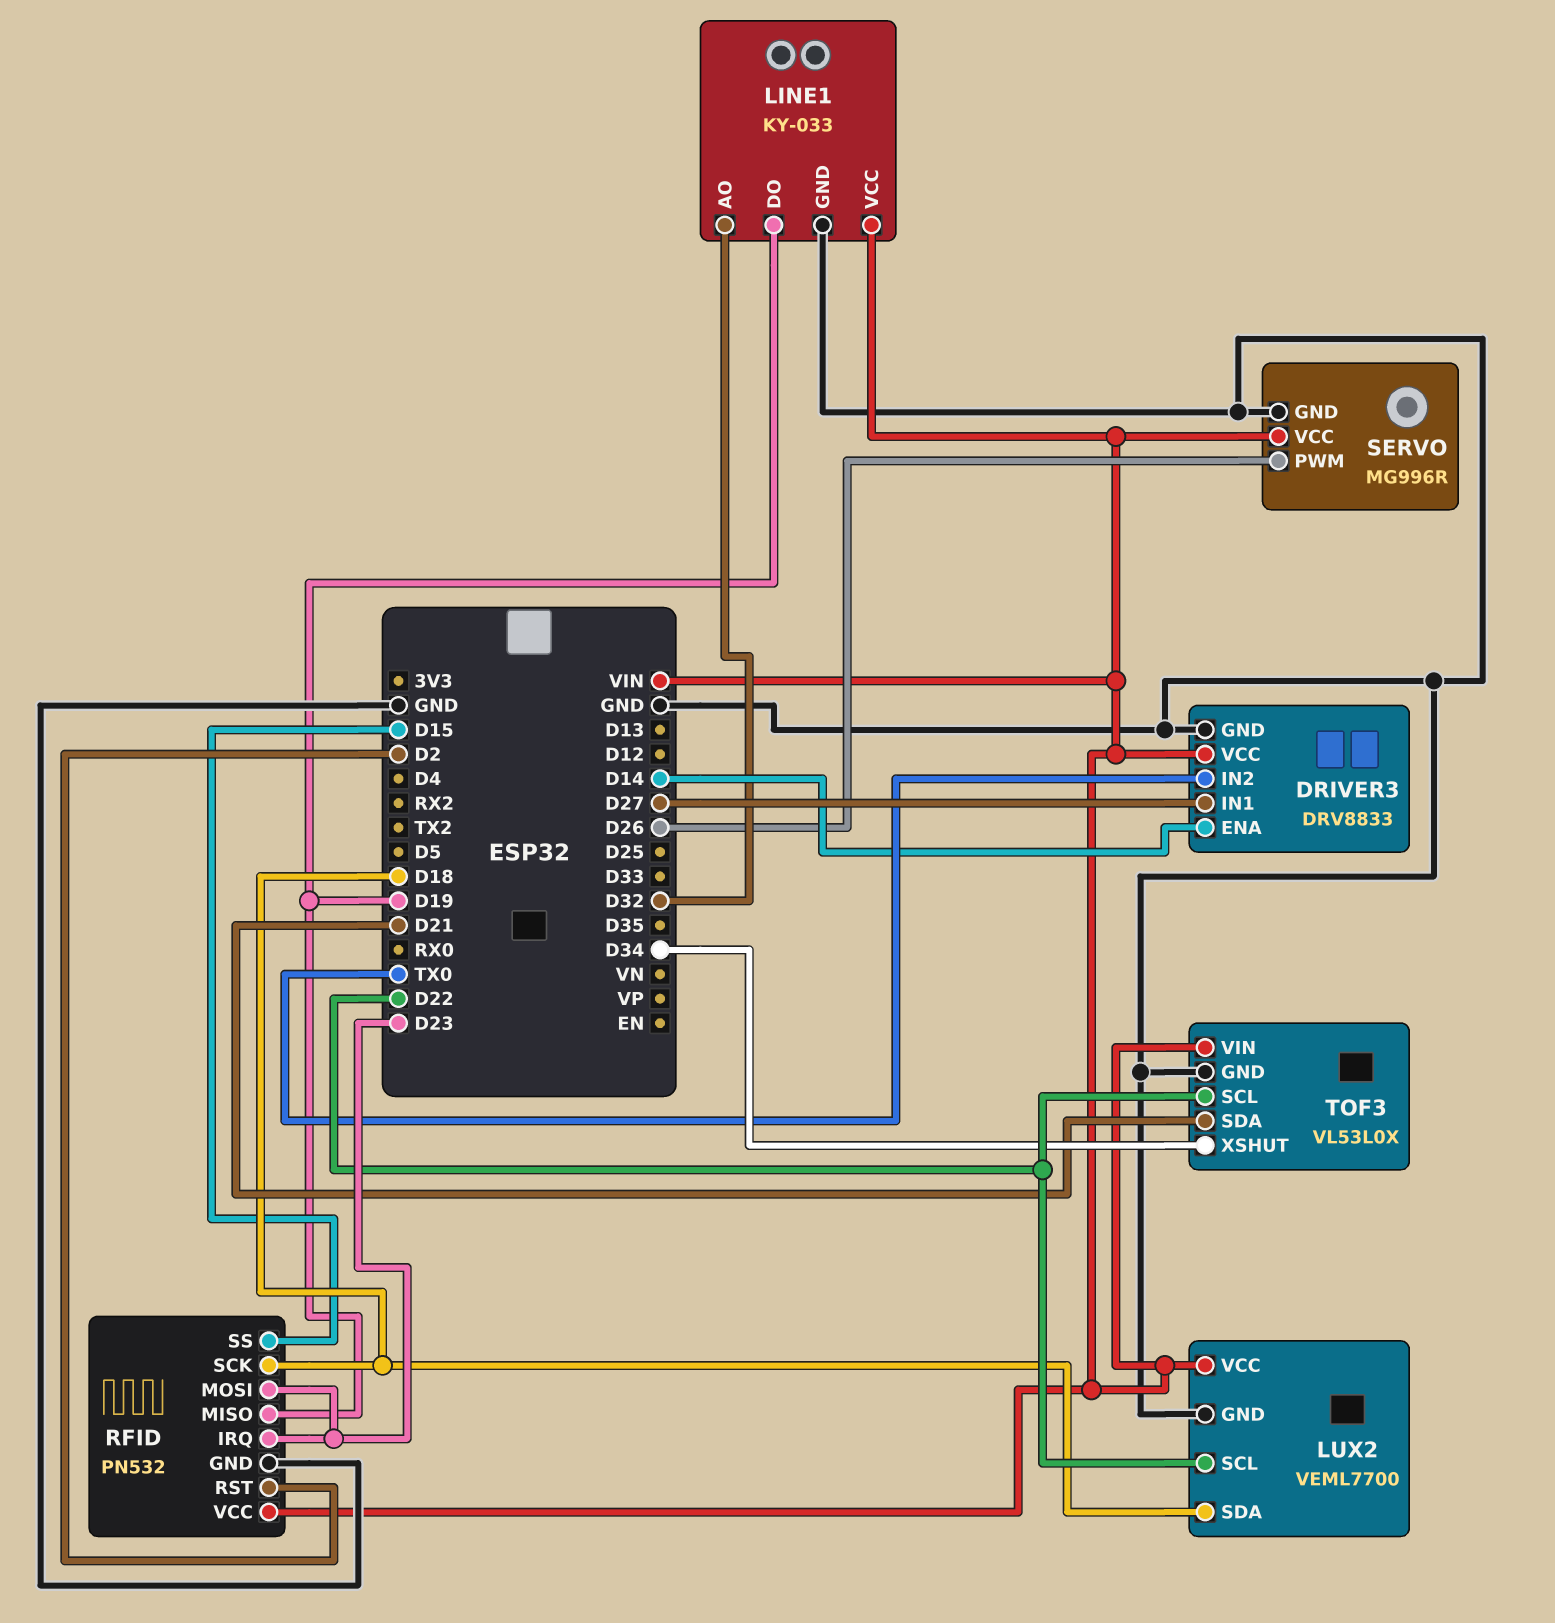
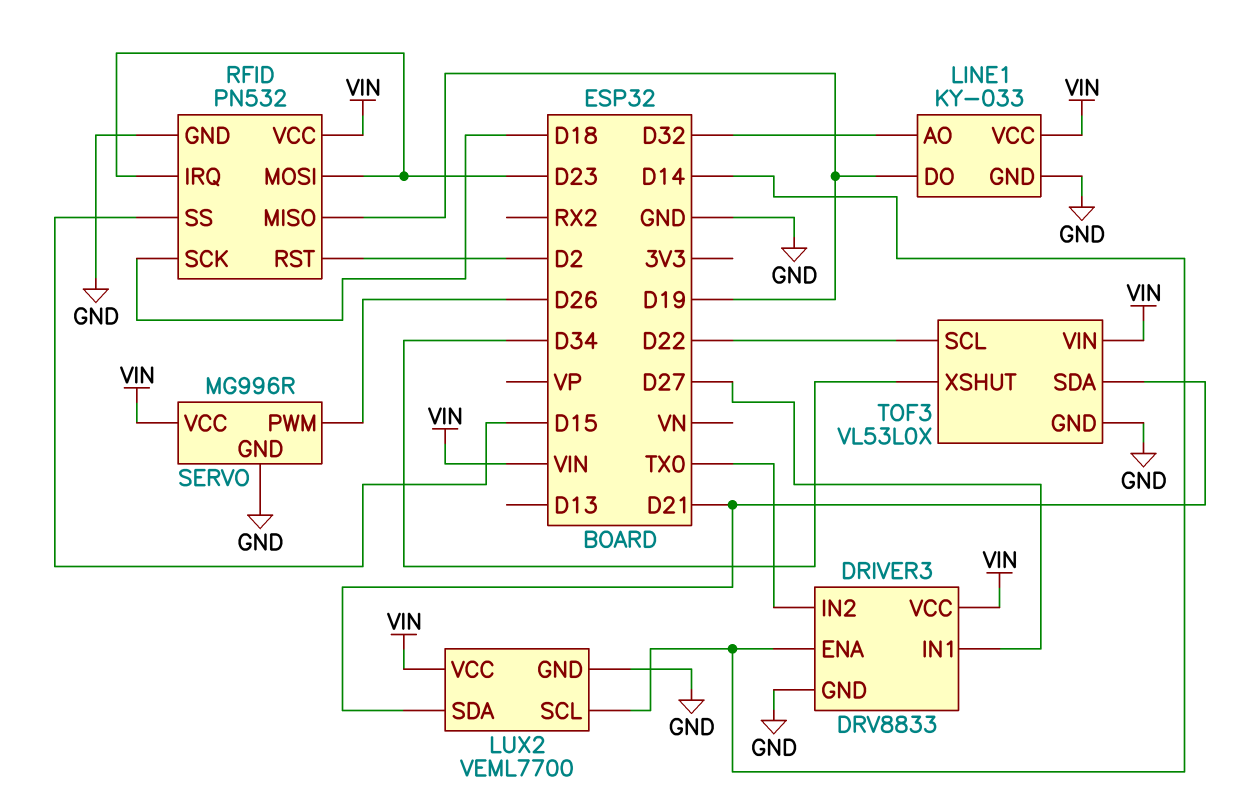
LUX2 pin SCL: D22 -> D14
LUX2 pin SDA: D18 -> D21

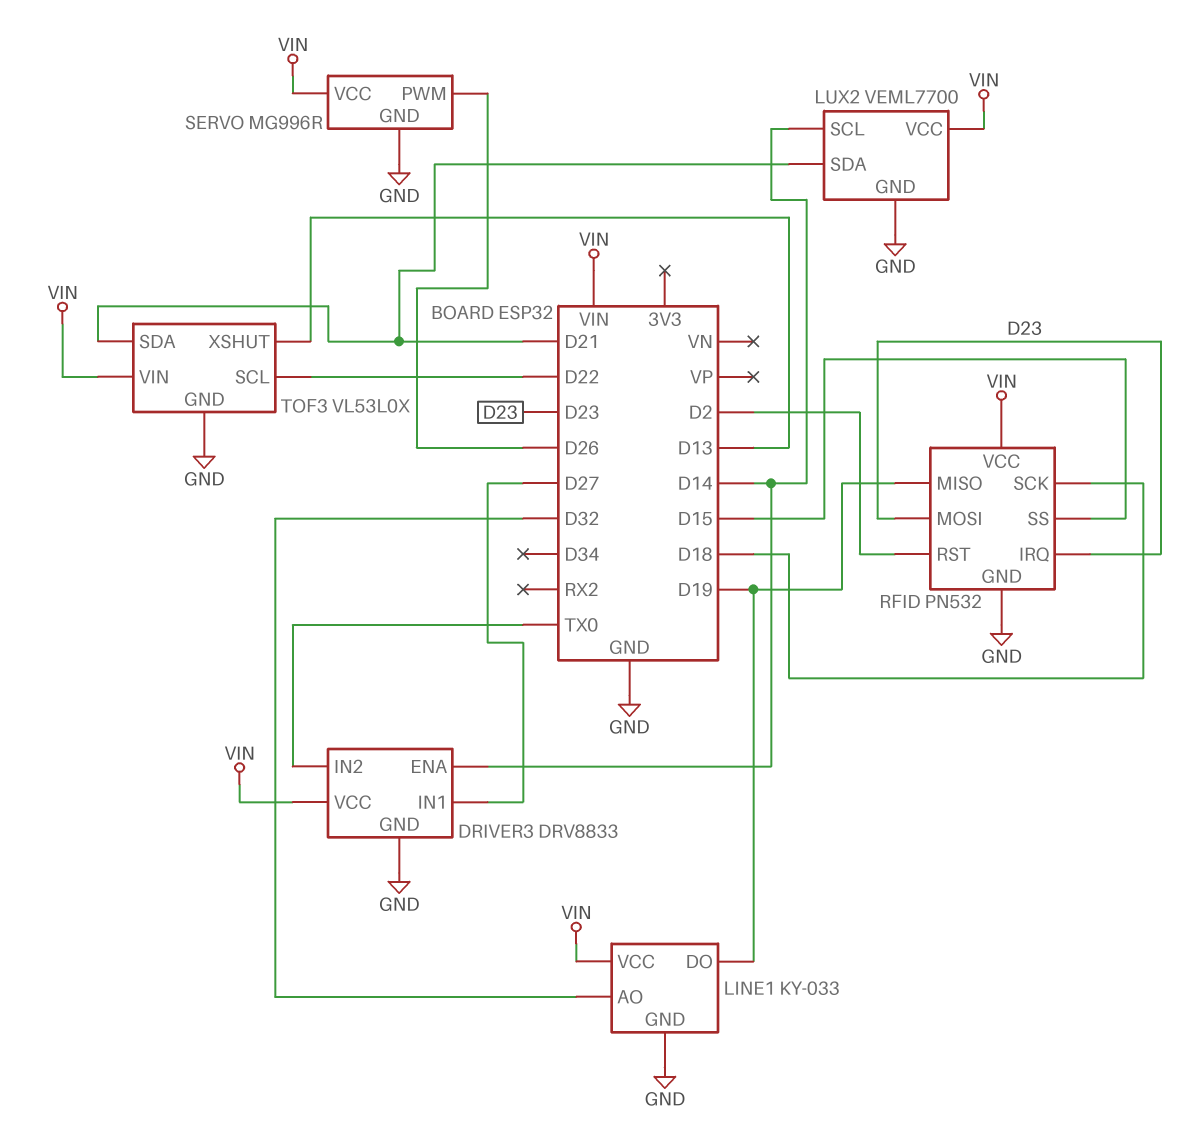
TOF3 pin XSHUT: D34 -> D13

